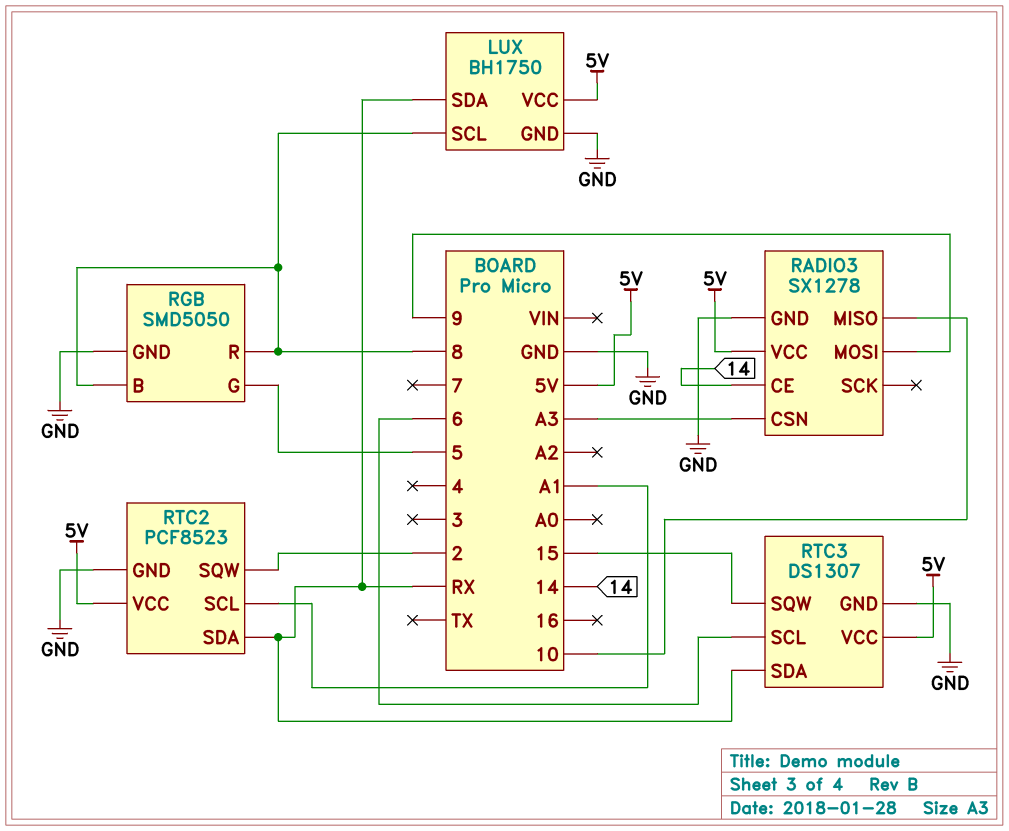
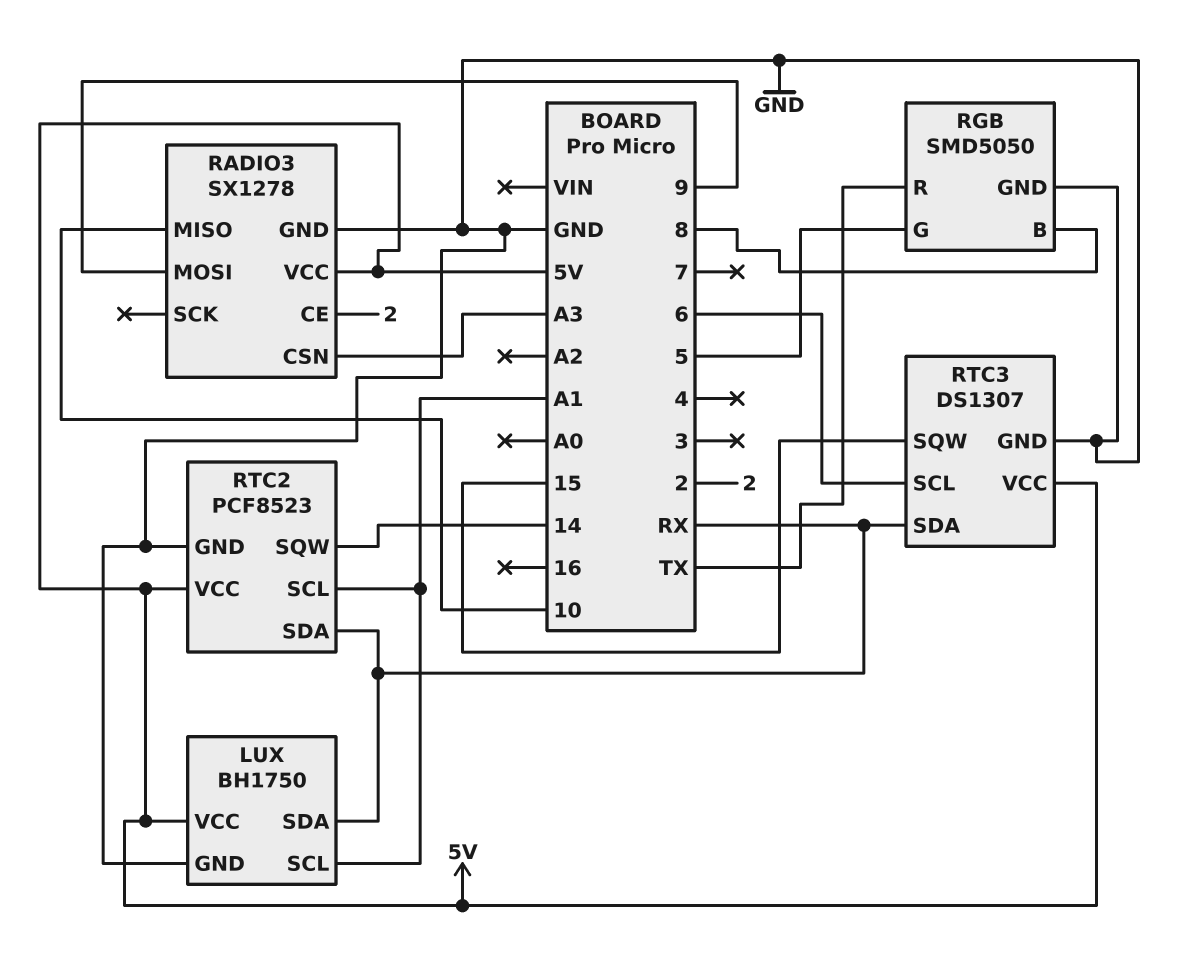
LUX pin SCL: 8 -> A1
RADIO3 pin CE: 14 -> 2
RGB pin R: 8 -> TX
RTC2 pin SQW: 2 -> 14

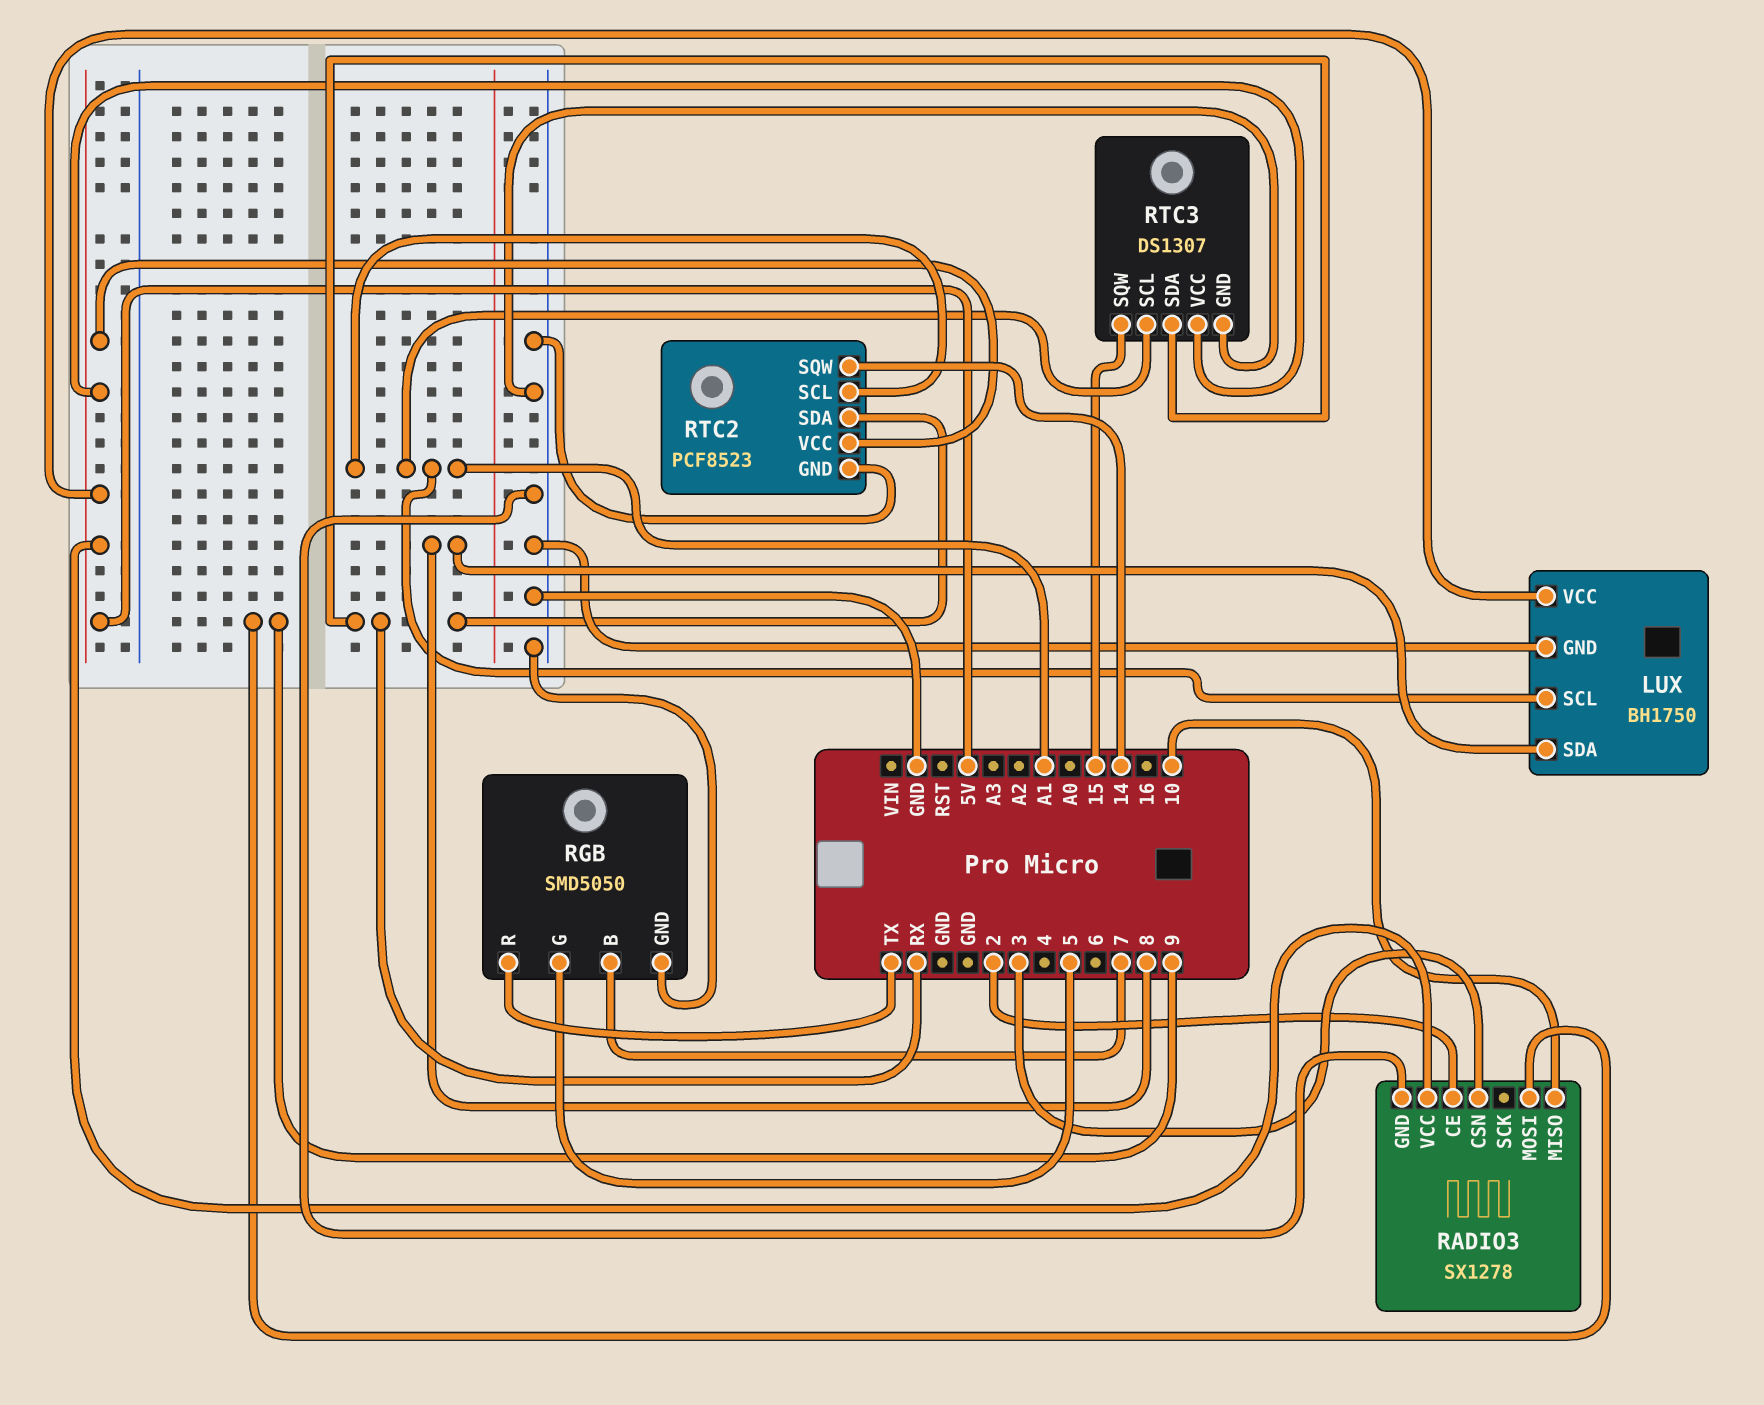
LUX pin SDA: RX -> 8
RADIO3 pin CSN: A3 -> 3
RGB pin B: 8 -> 7
RTC3 pin SCL: 6 -> A1

